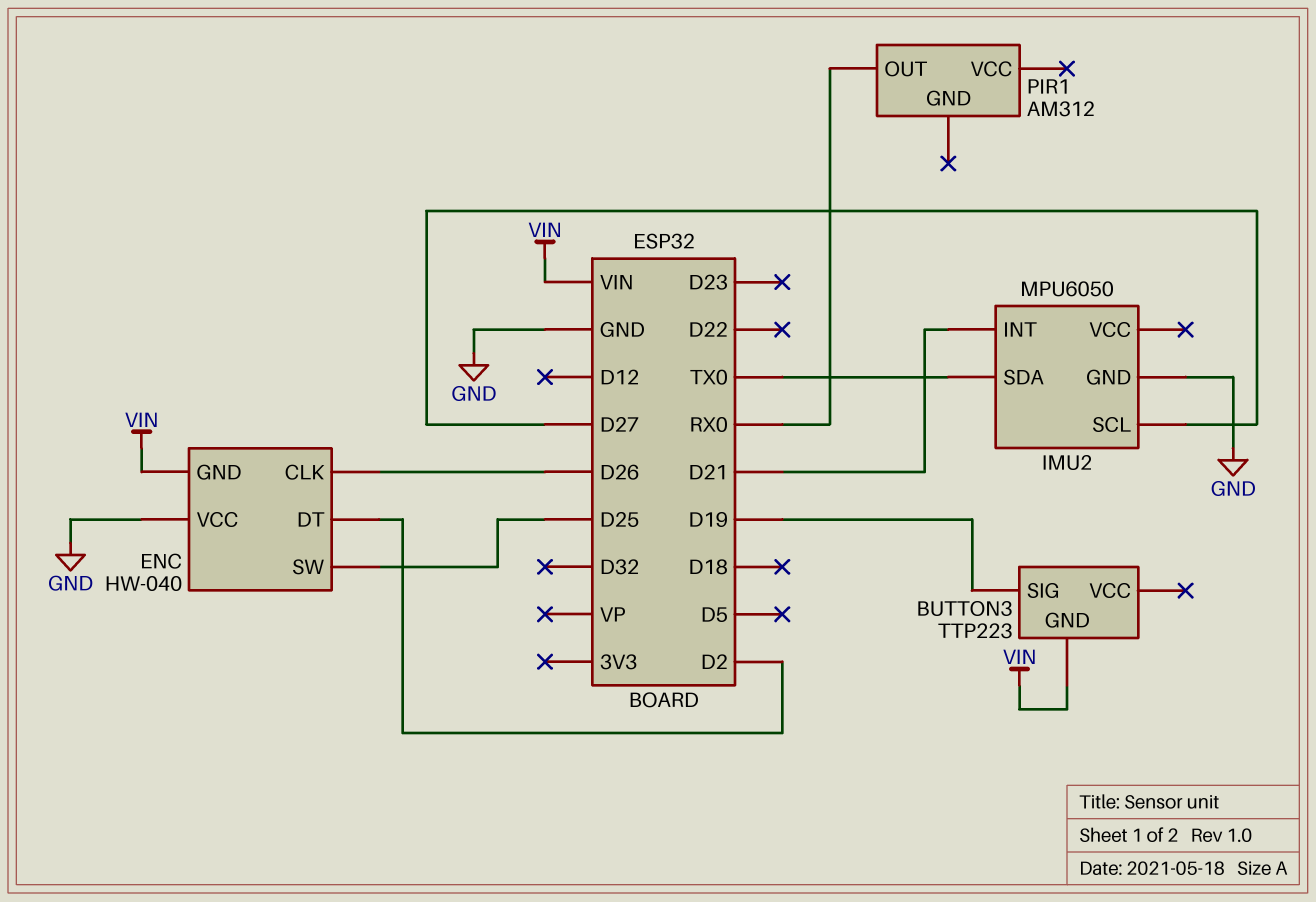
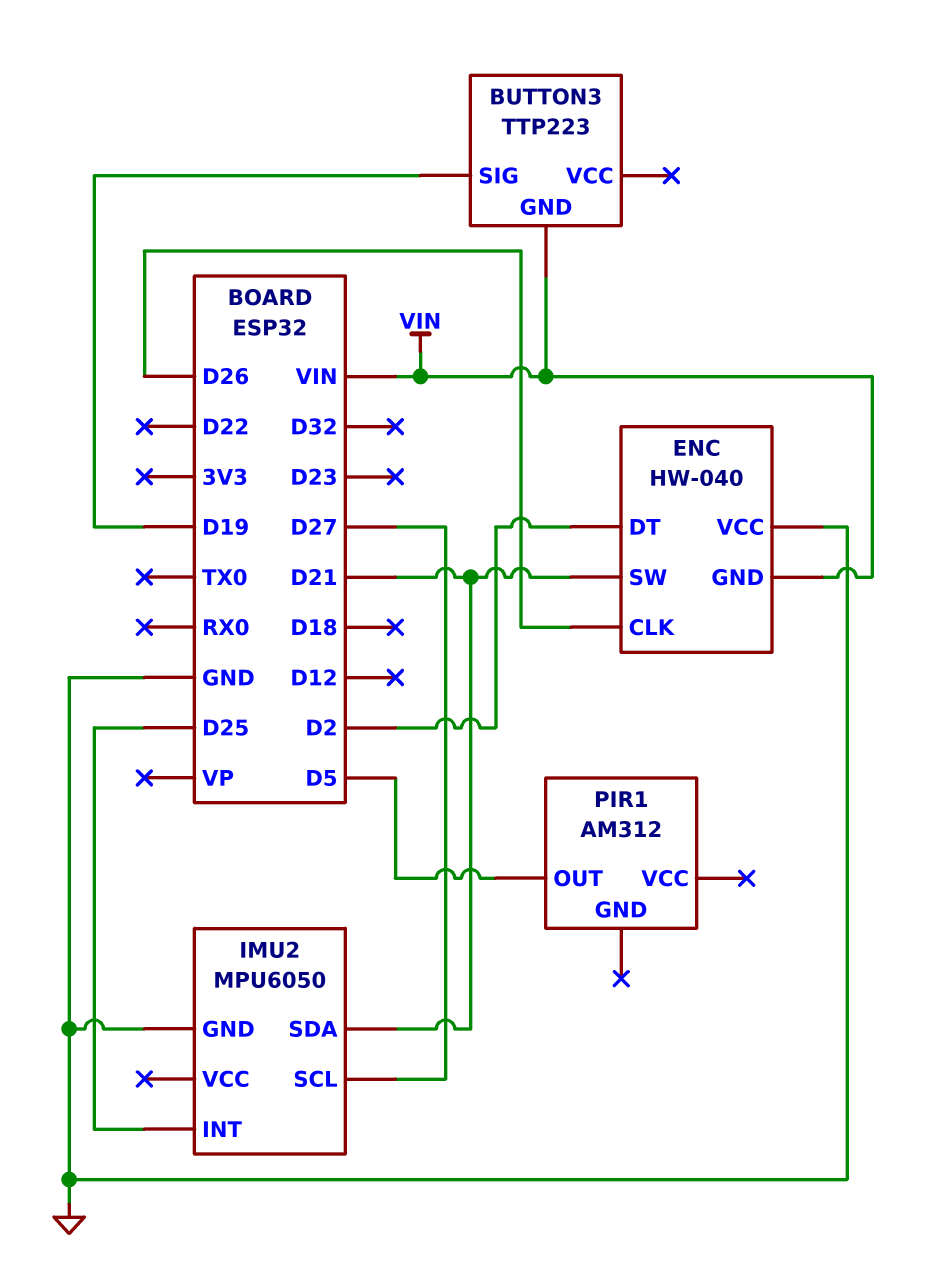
ENC pin SW: D25 -> D21
IMU2 pin INT: D21 -> D25
IMU2 pin SDA: TX0 -> D21
PIR1 pin OUT: RX0 -> D5

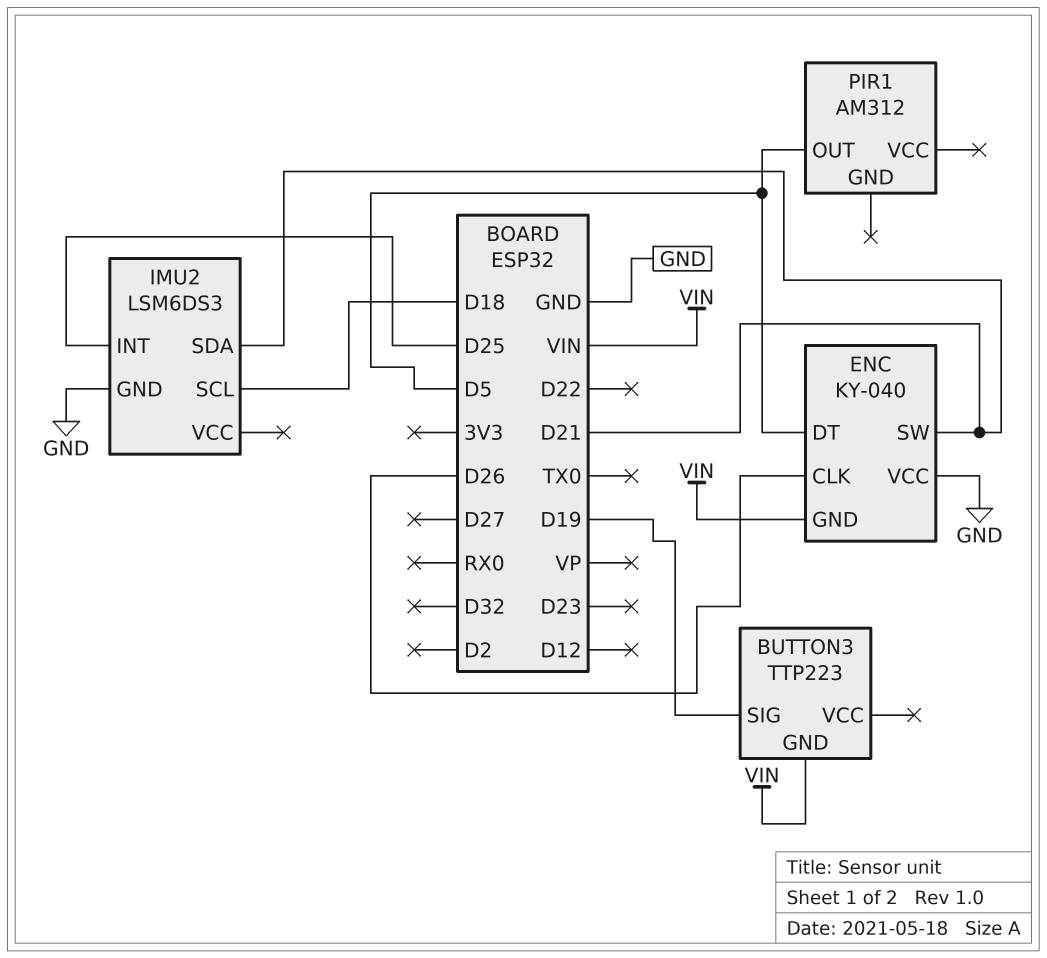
ENC: HW-040 -> KY-040
ENC pin DT: D2 -> D5
IMU2: MPU6050 -> LSM6DS3
IMU2 pin SCL: D27 -> D18

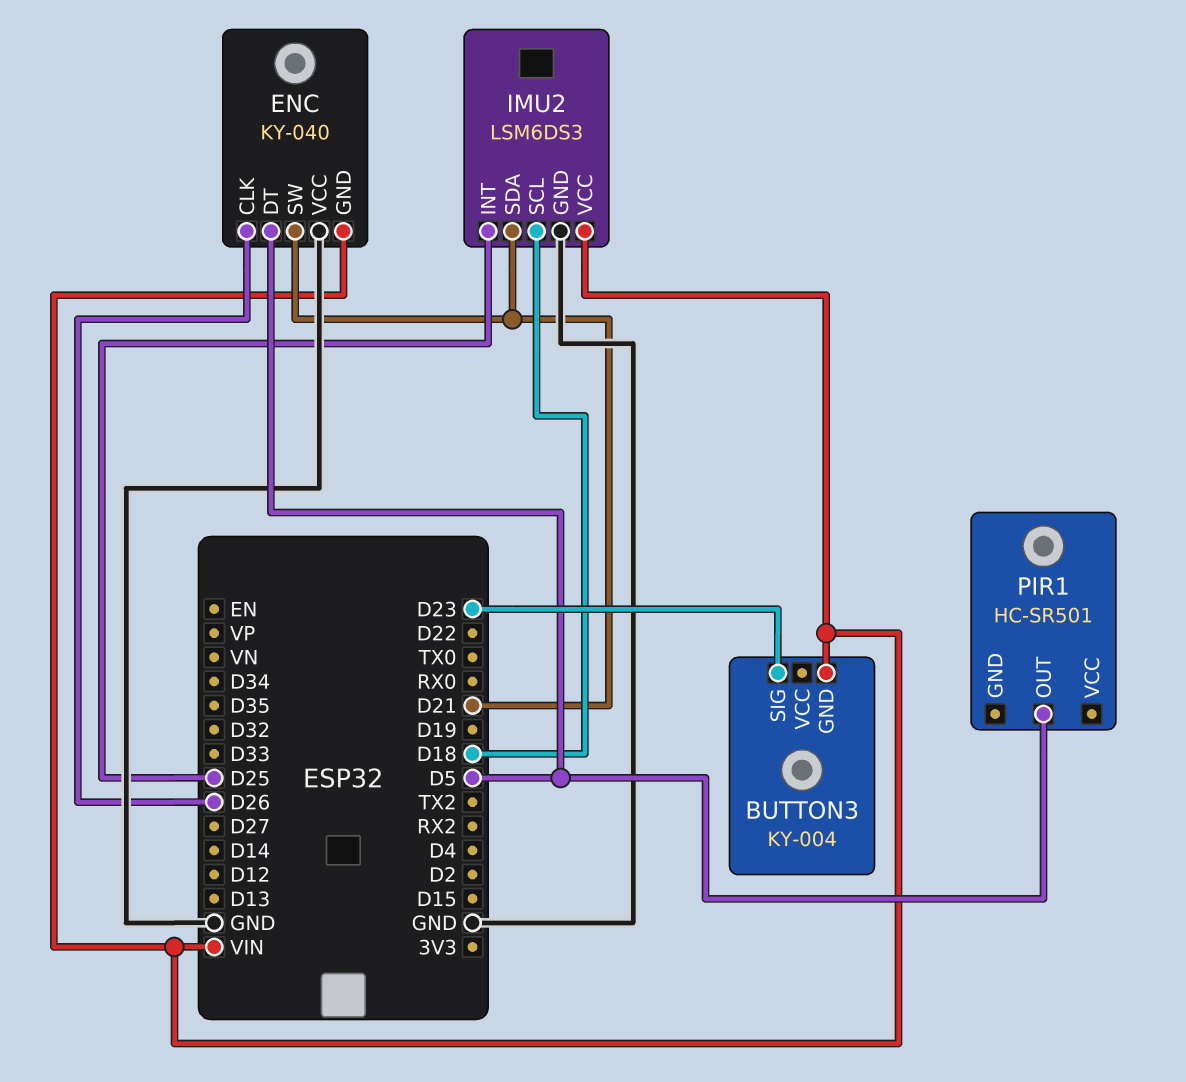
BUTTON3: TTP223 -> KY-004
BUTTON3 pin SIG: D19 -> D23
IMU2 pin VCC: none -> VIN
PIR1: AM312 -> HC-SR501

